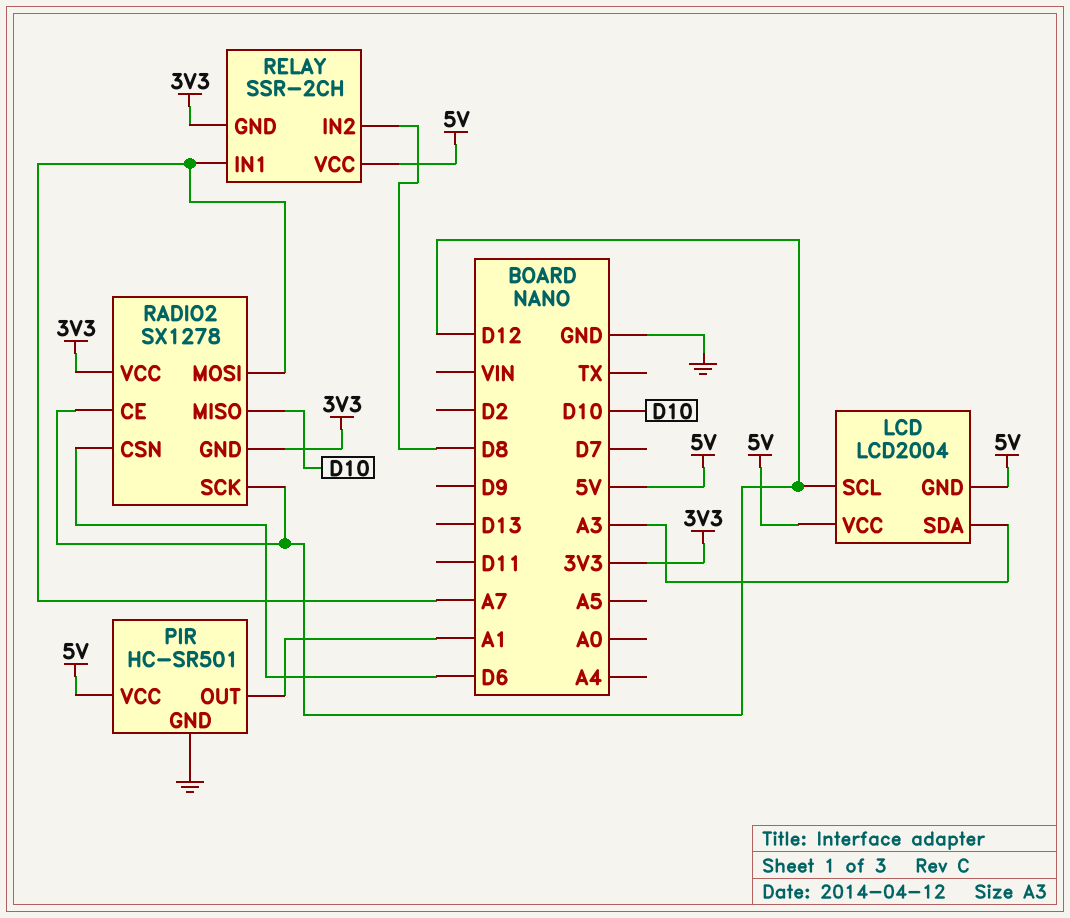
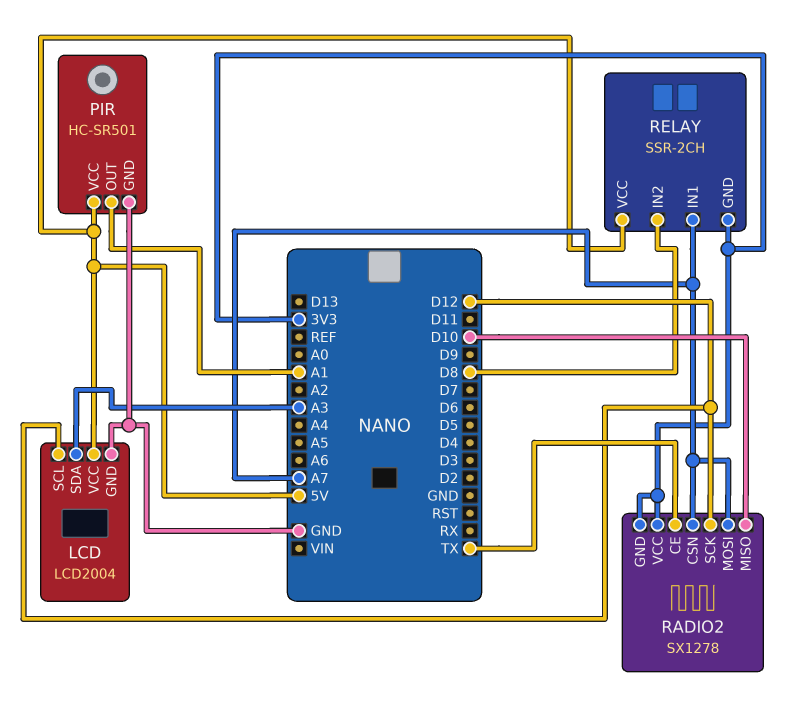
LCD pin GND: 5V -> GND
RADIO2 pin CE: D12 -> TX
RADIO2 pin CSN: D6 -> A7

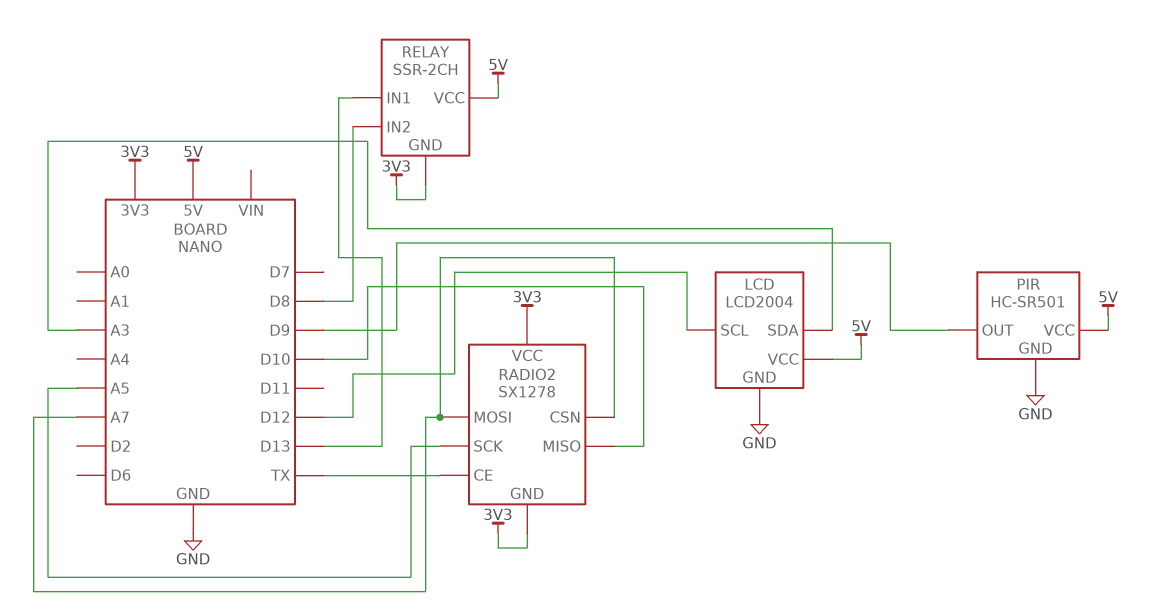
PIR pin OUT: A1 -> D9
RADIO2 pin SCK: D12 -> A5
RELAY pin IN1: A7 -> D13

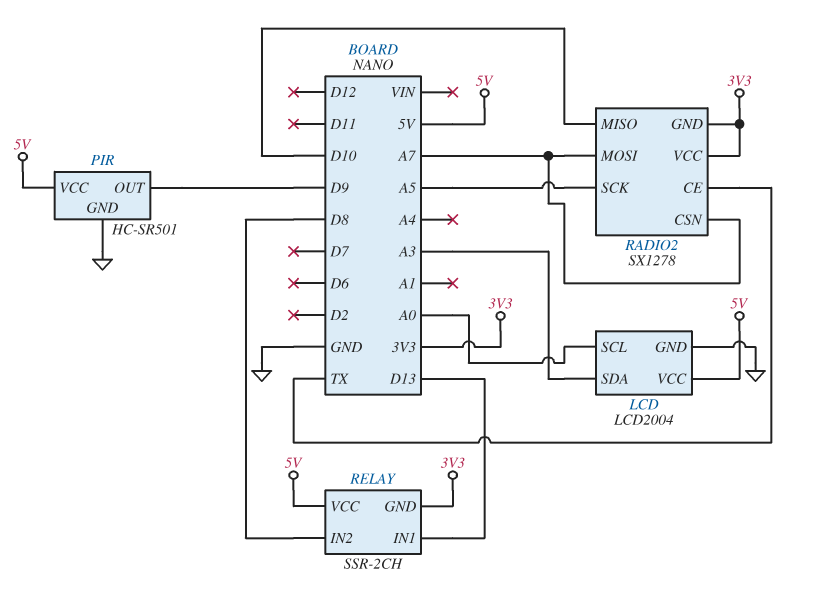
LCD pin SCL: D12 -> A0

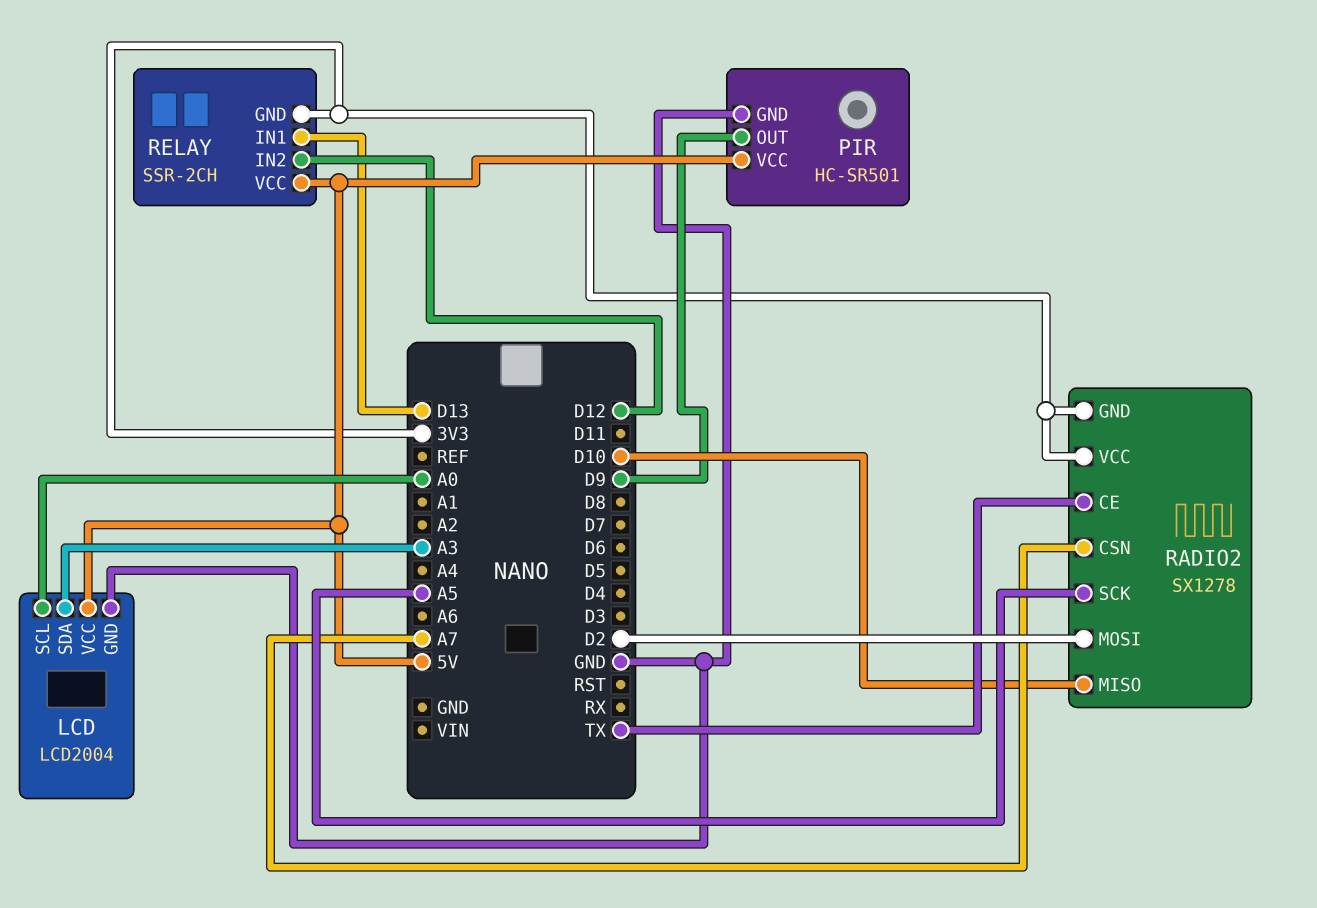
RADIO2 pin MOSI: A7 -> D2
RELAY pin IN2: D8 -> D12

